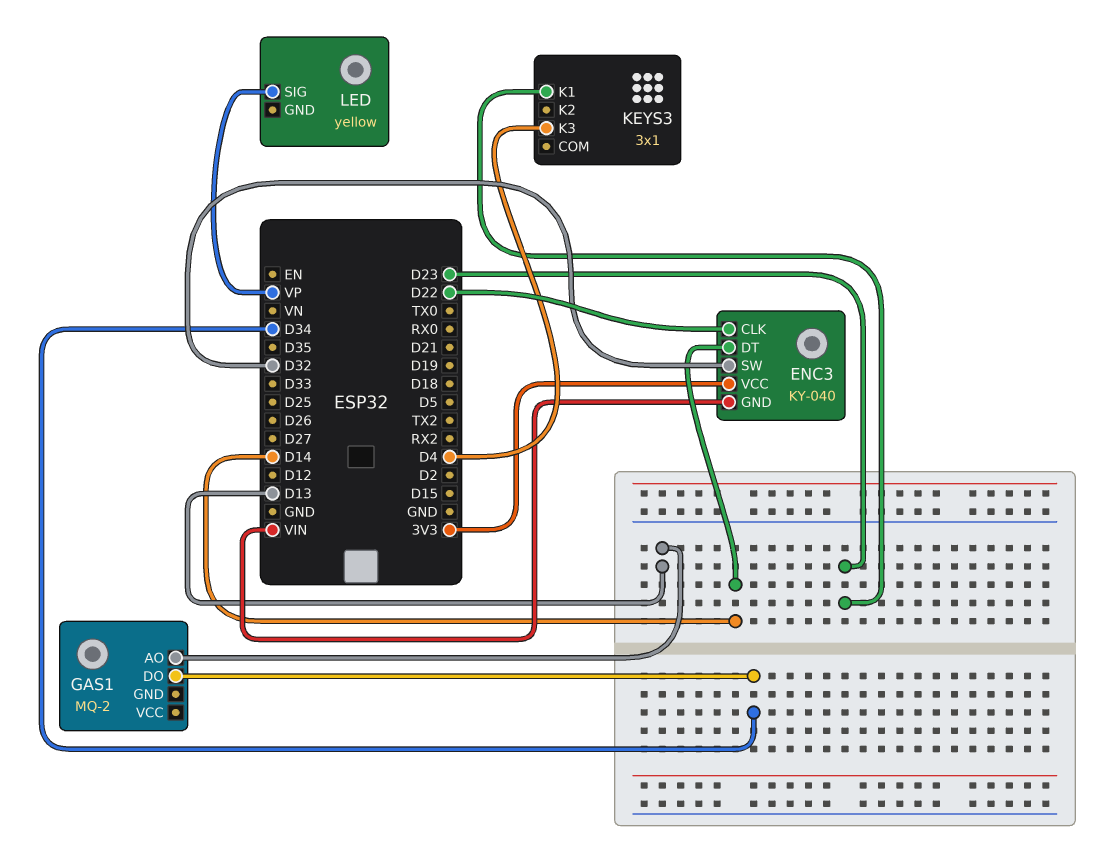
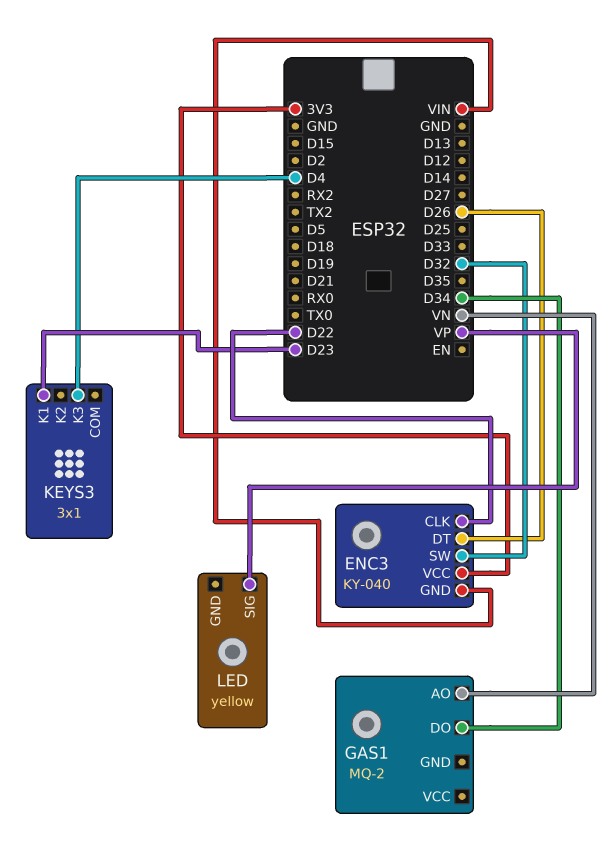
ENC3 pin DT: D14 -> D26
GAS1 pin AO: D13 -> VN

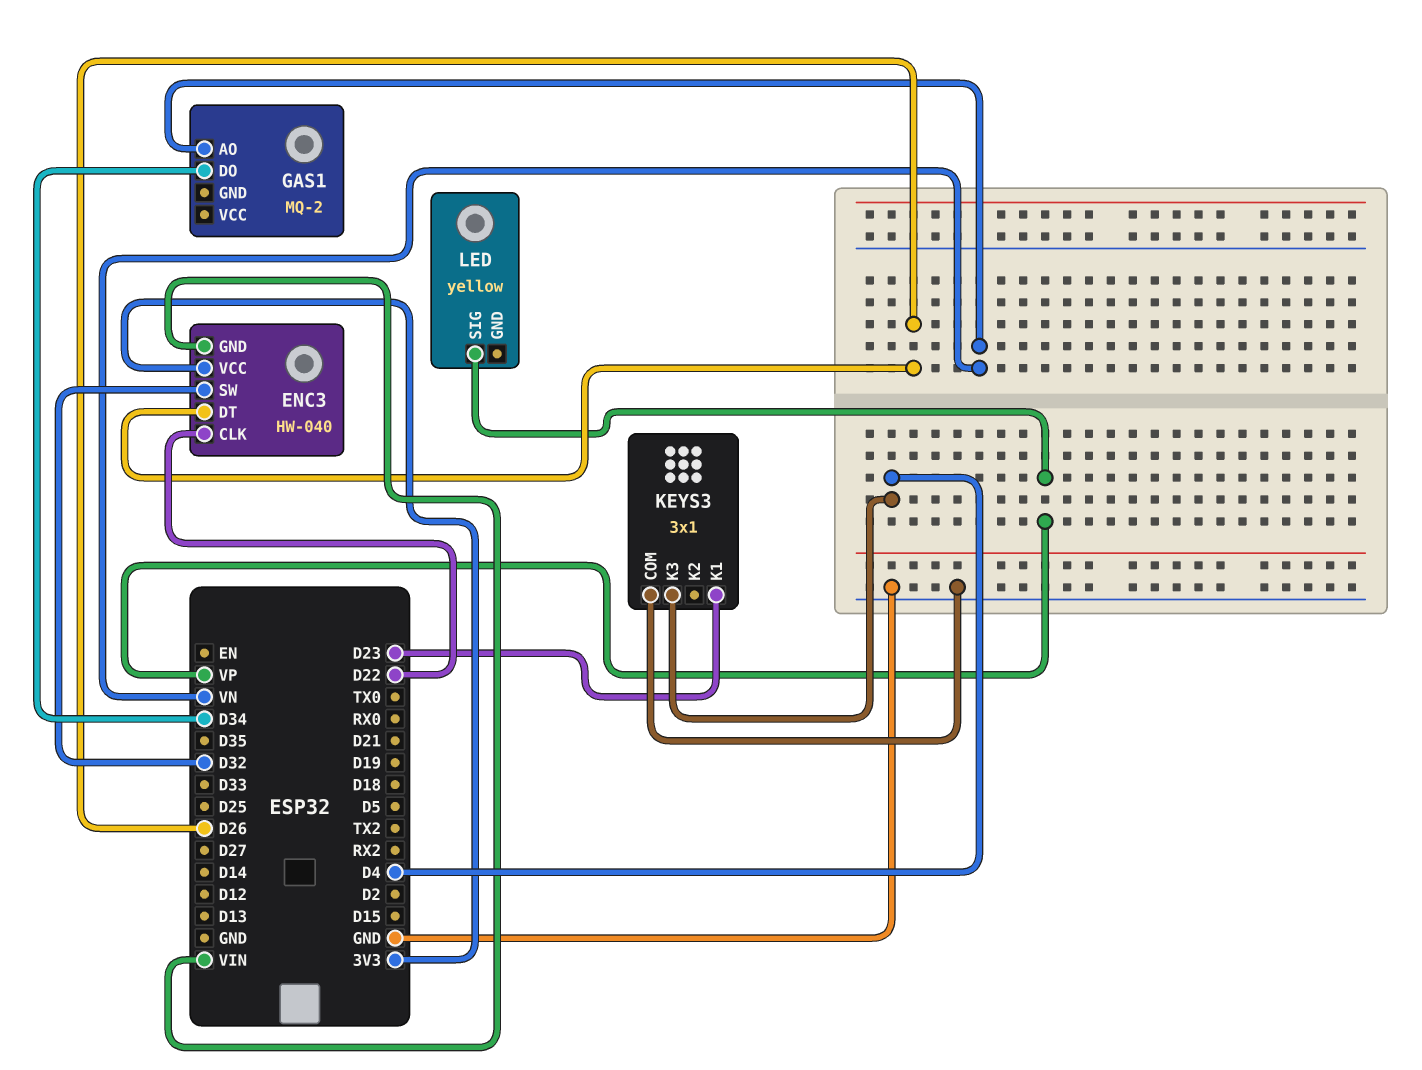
ENC3: KY-040 -> HW-040
KEYS3 pin COM: none -> GND

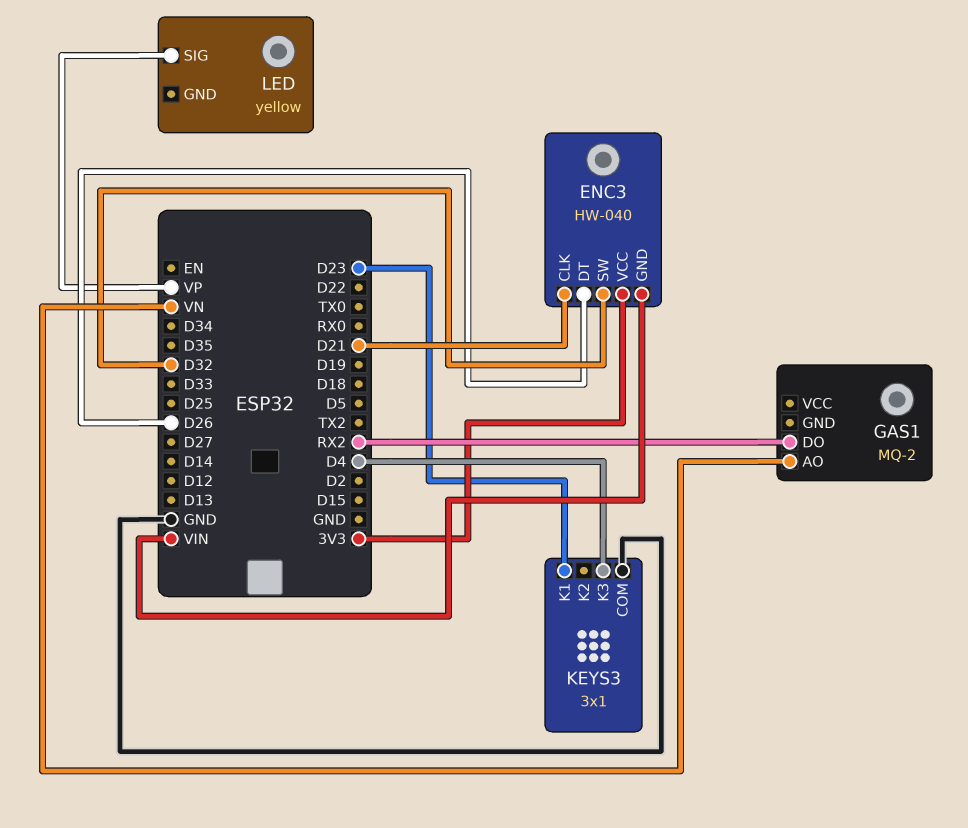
ENC3 pin CLK: D22 -> D21
GAS1 pin DO: D34 -> RX2

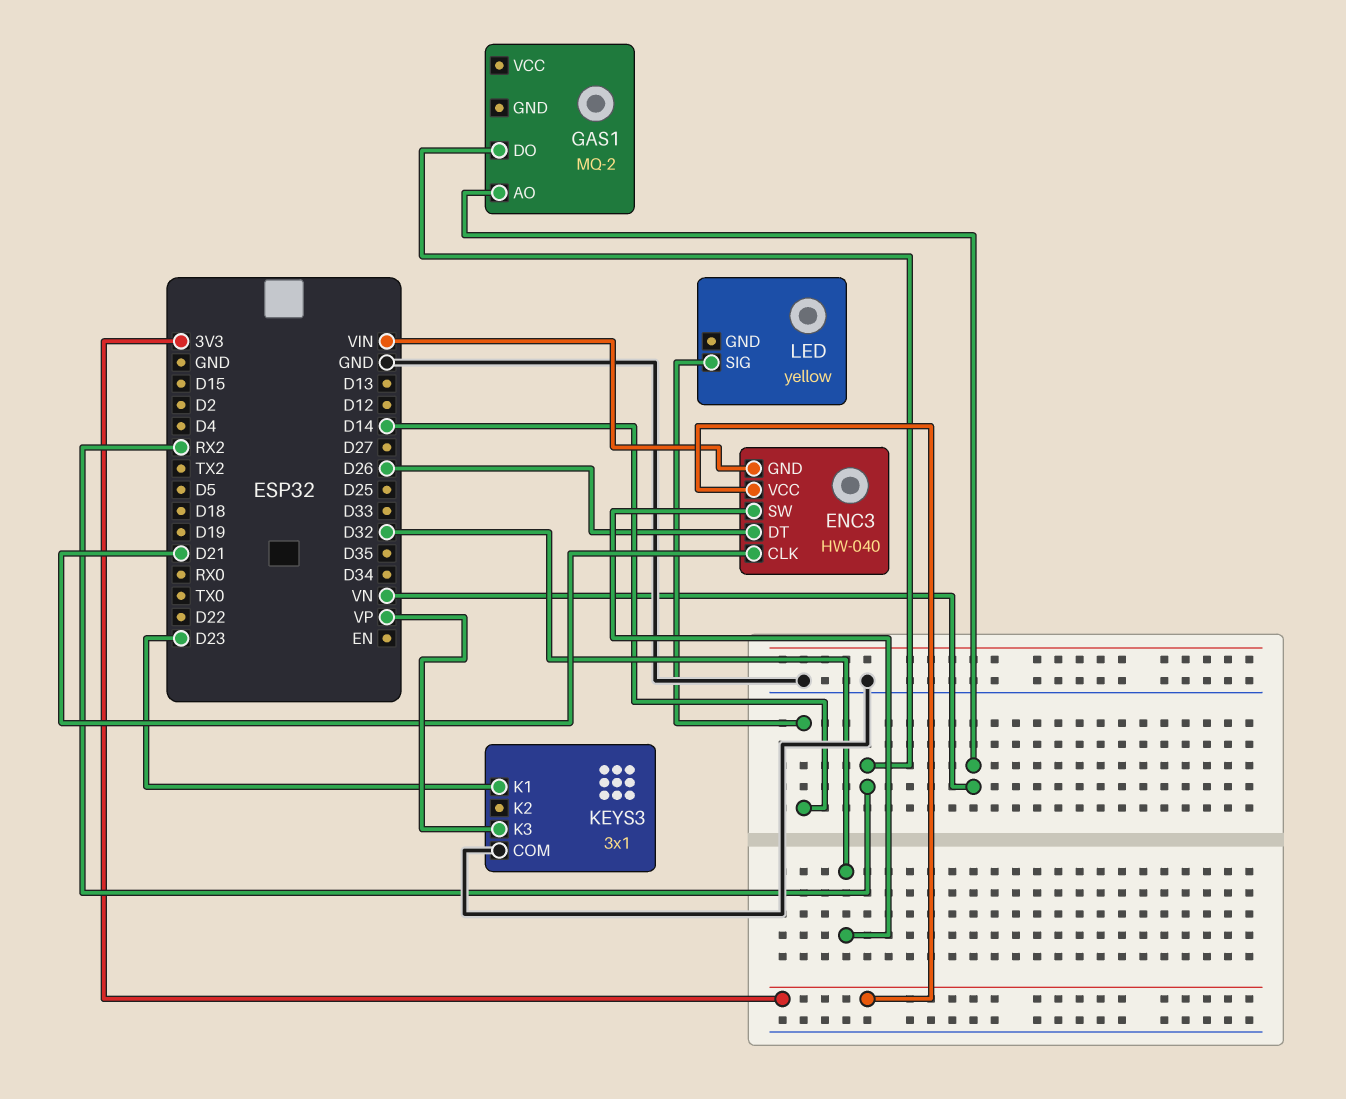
KEYS3 pin K3: D4 -> VP
LED pin SIG: VP -> D14

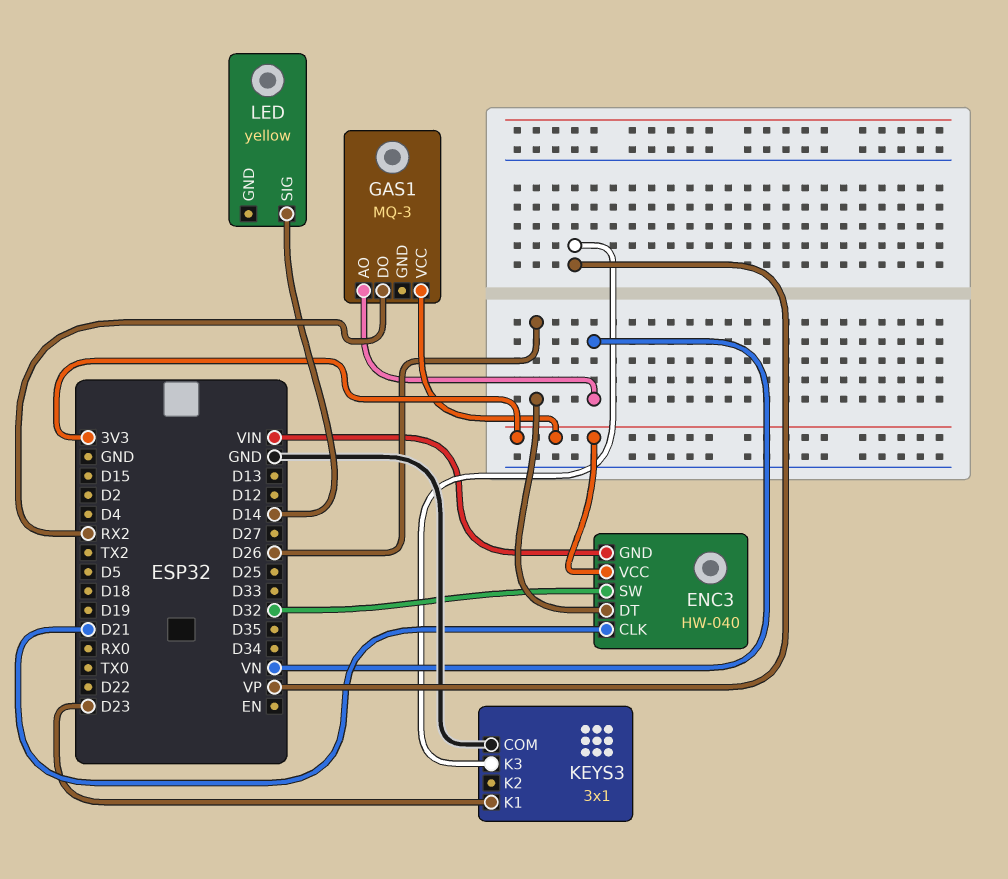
GAS1: MQ-2 -> MQ-3
GAS1 pin VCC: none -> 3V3

